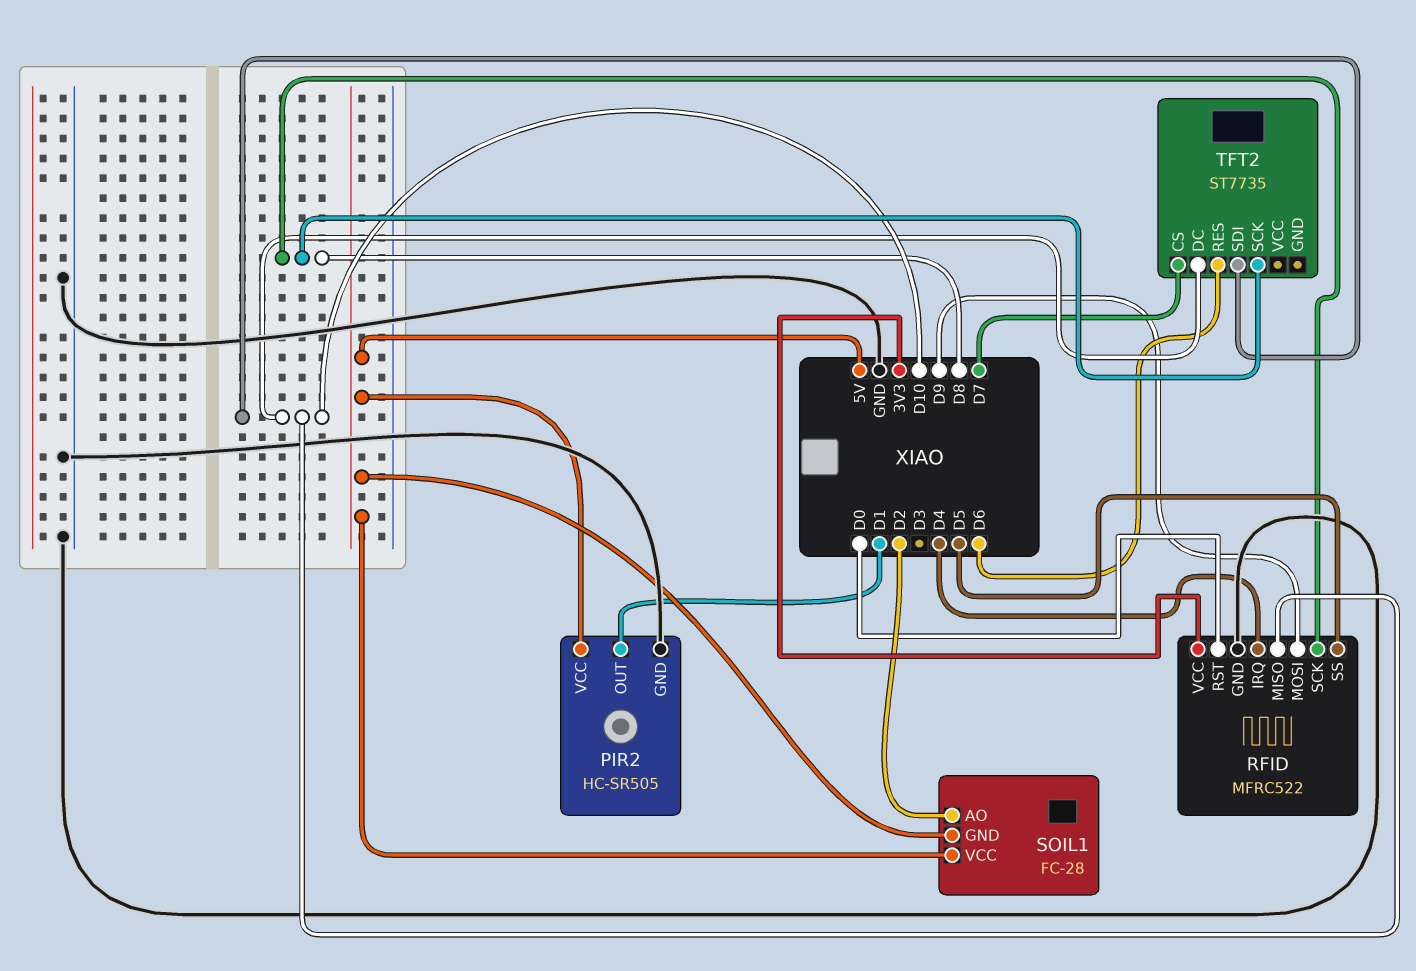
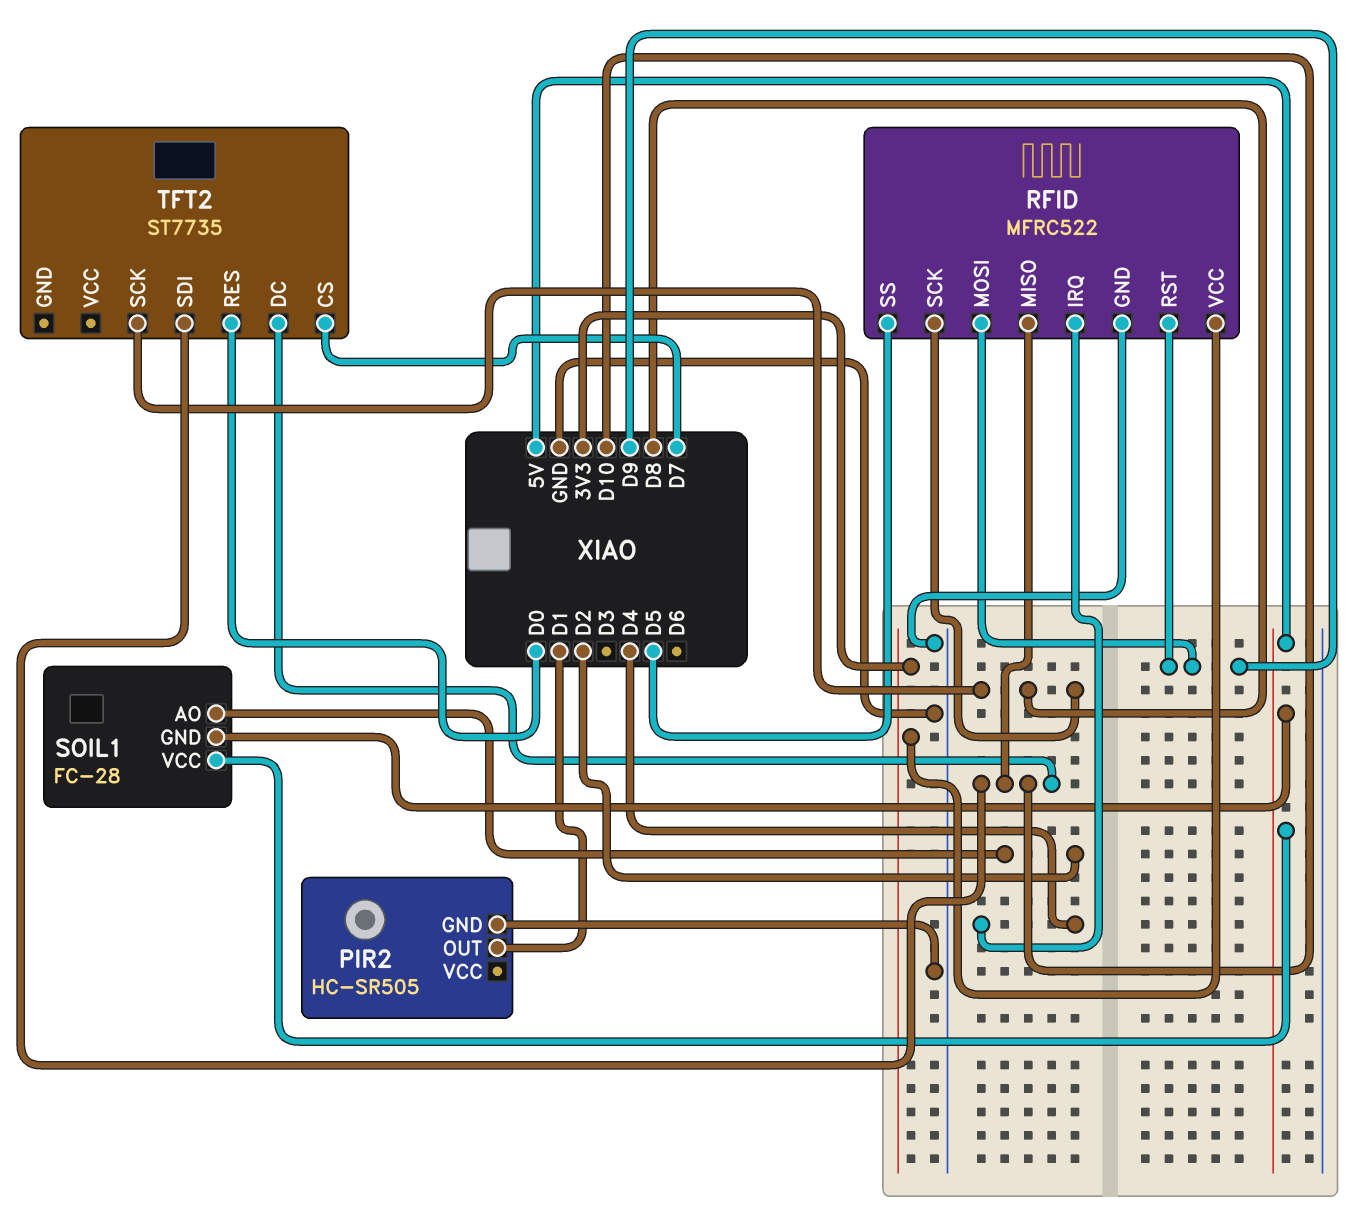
PIR2 pin VCC: 5V -> none
RFID pin RST: D0 -> D9
TFT2 pin RES: D6 -> D0

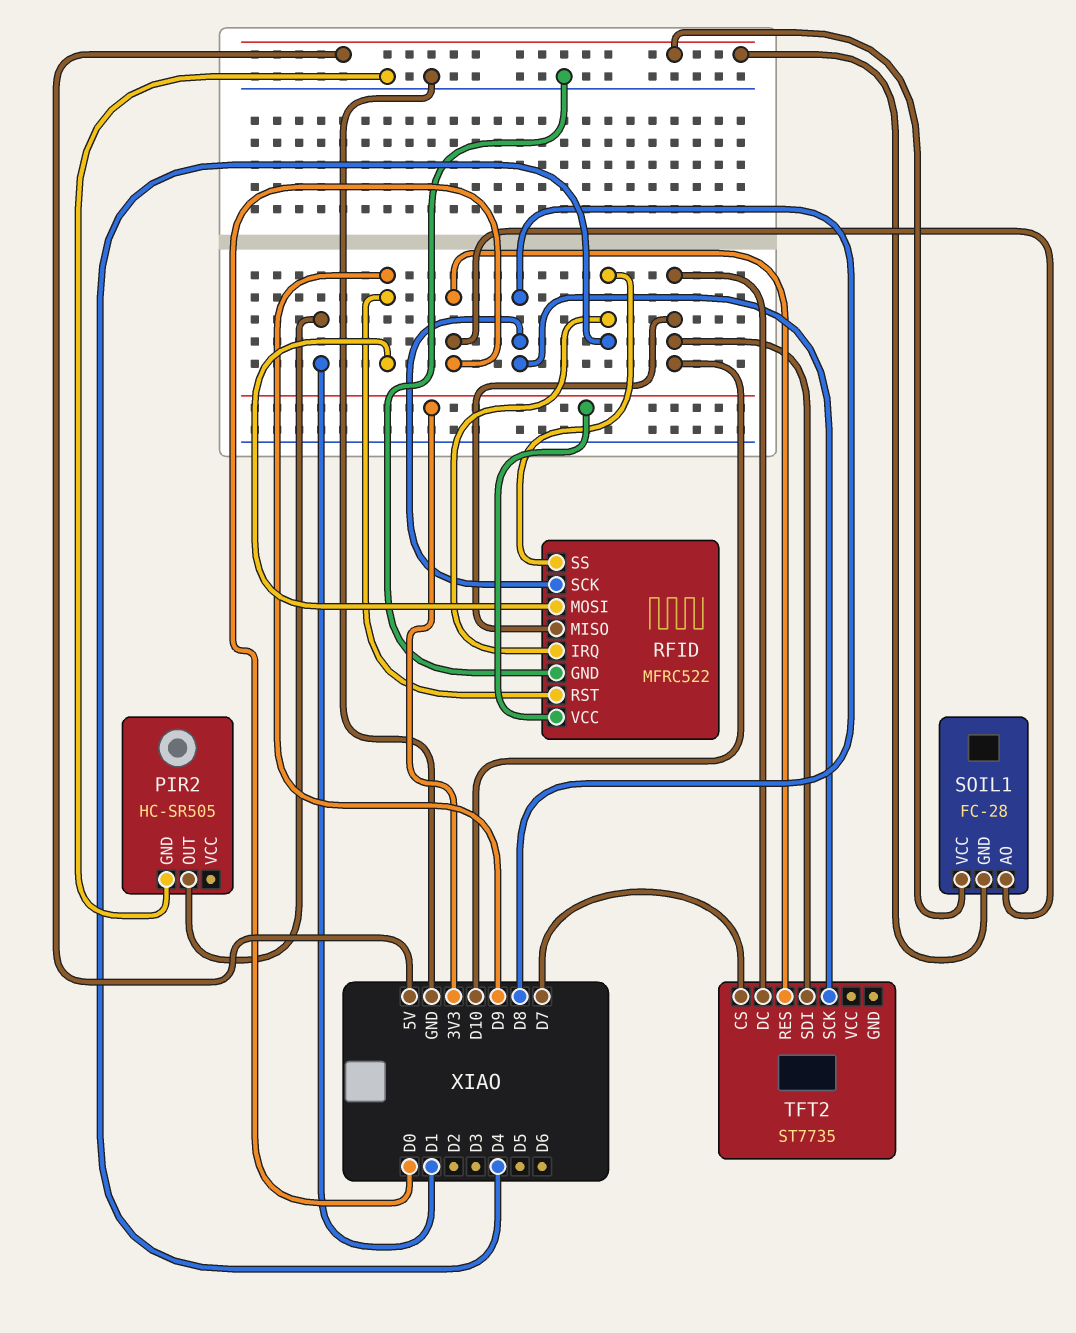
RFID pin SS: D5 -> D4
SOIL1 pin AO: D2 -> D0

